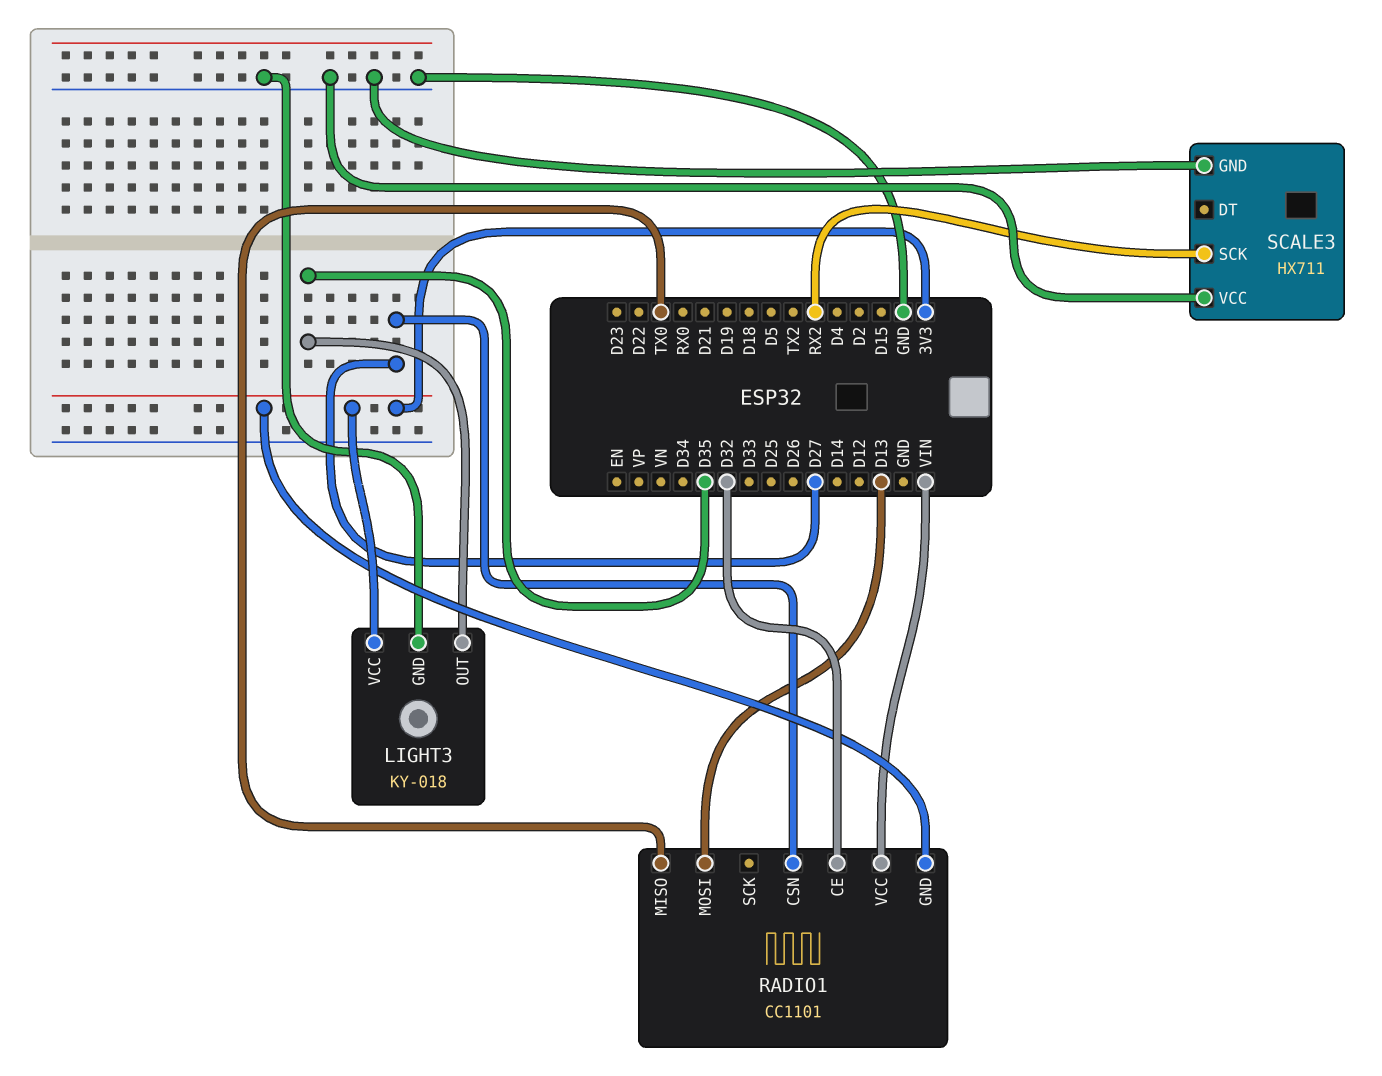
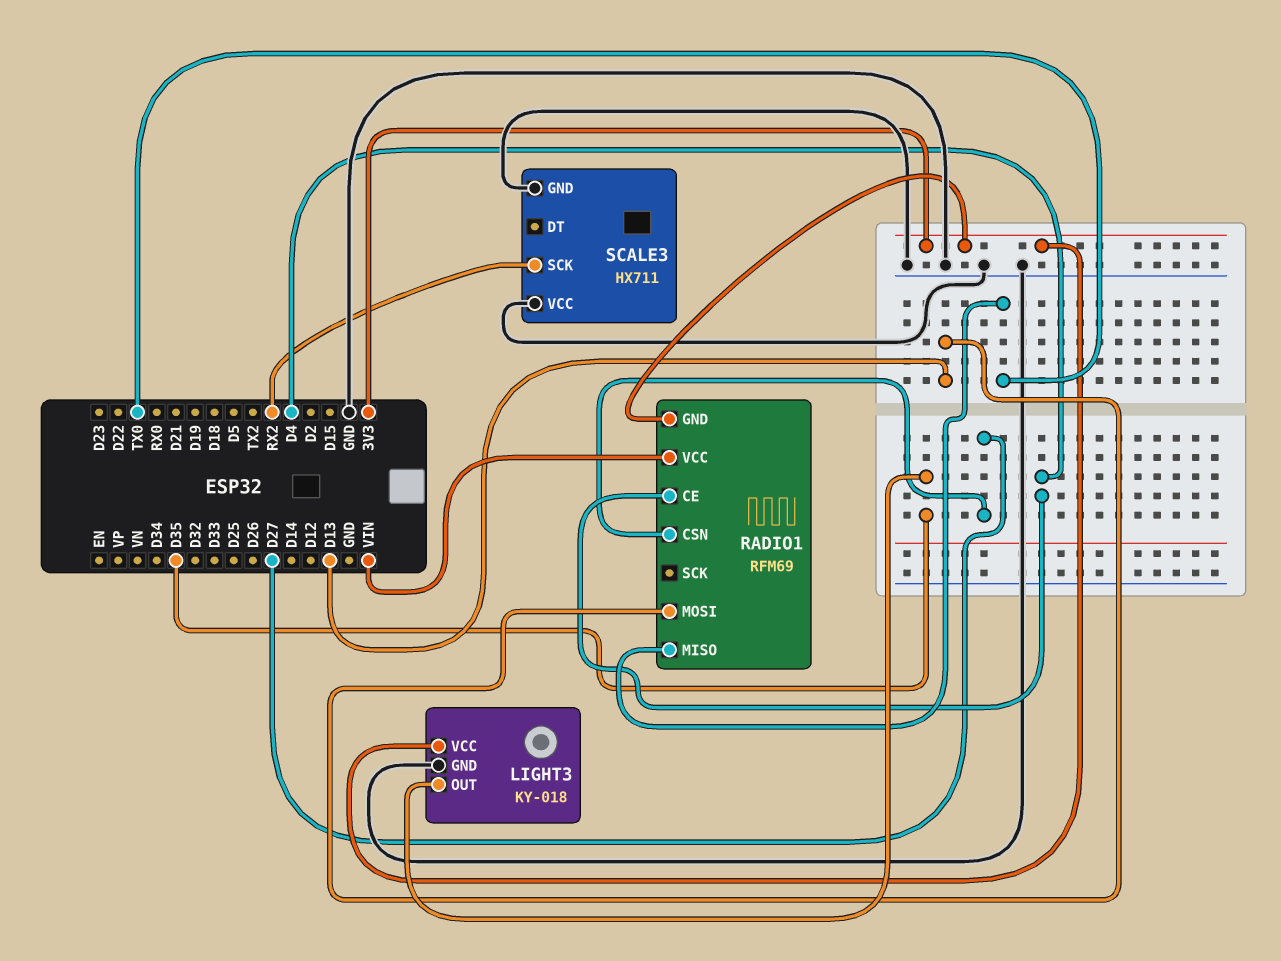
RADIO1: CC1101 -> RFM69
RADIO1 pin CE: D32 -> D4

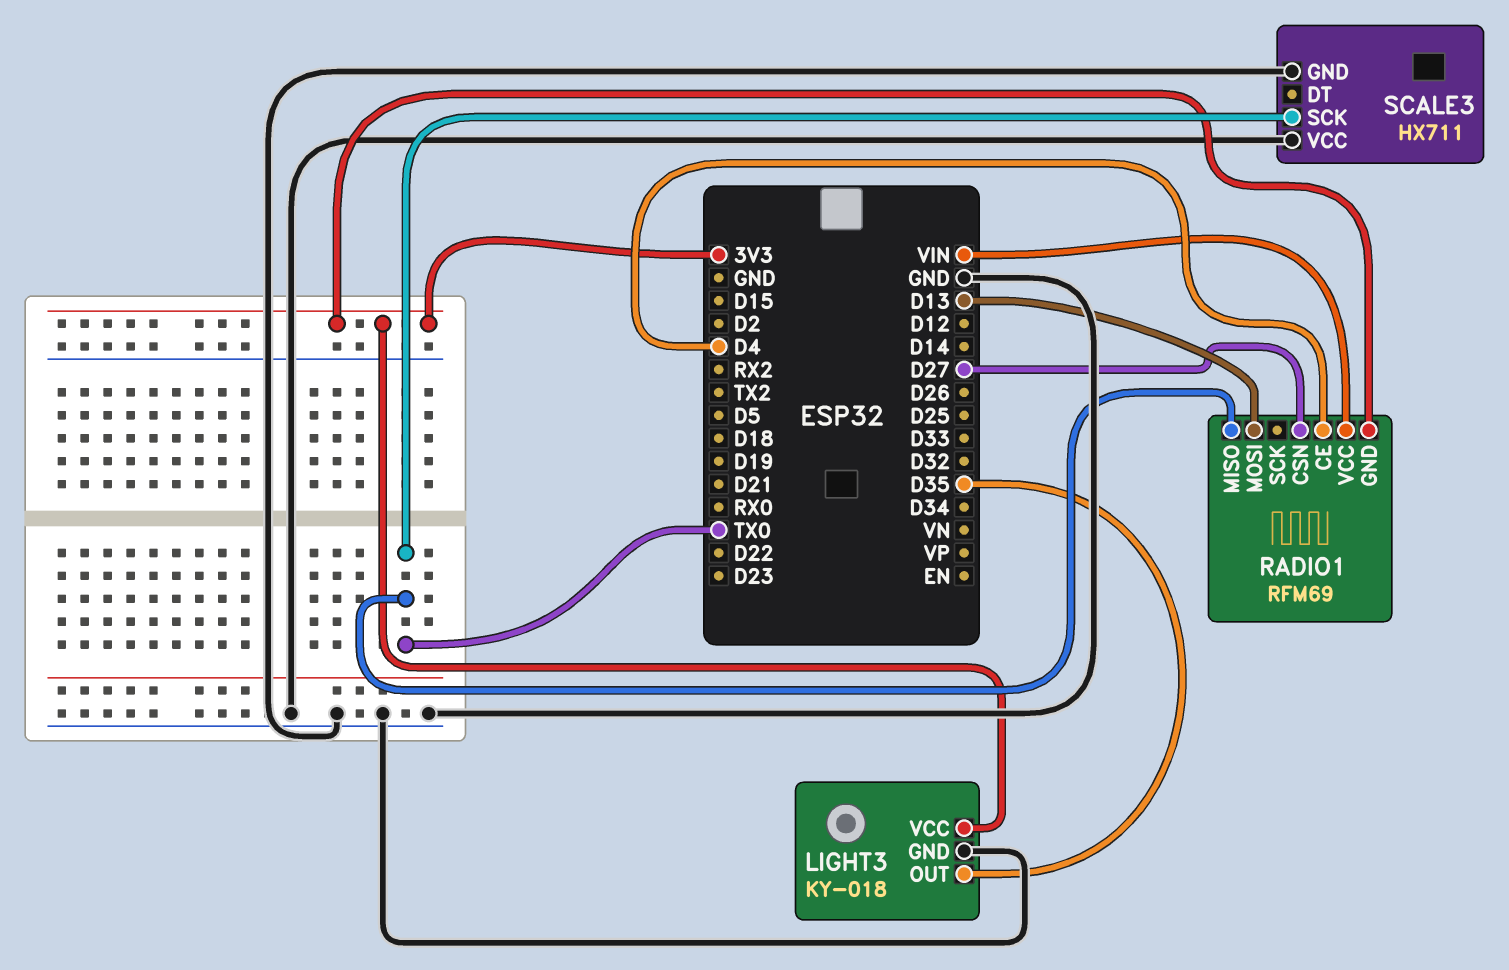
SCALE3 pin SCK: RX2 -> TX0

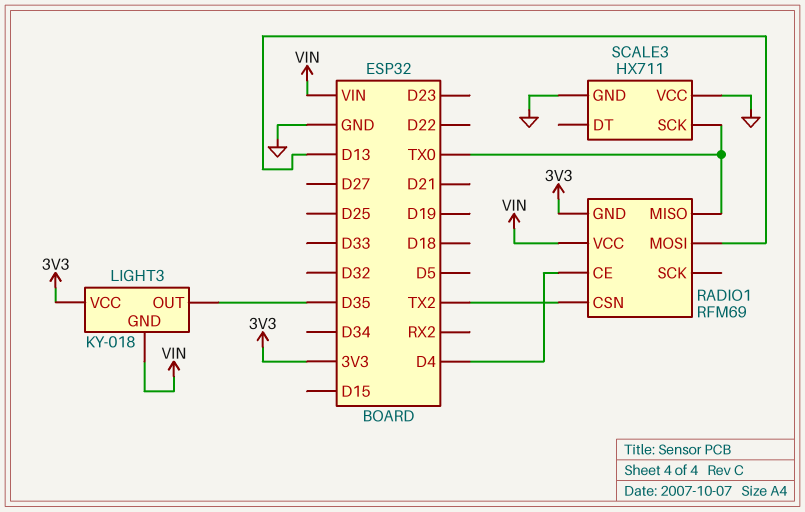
LIGHT3 pin GND: GND -> VIN
RADIO1 pin CSN: D27 -> TX2

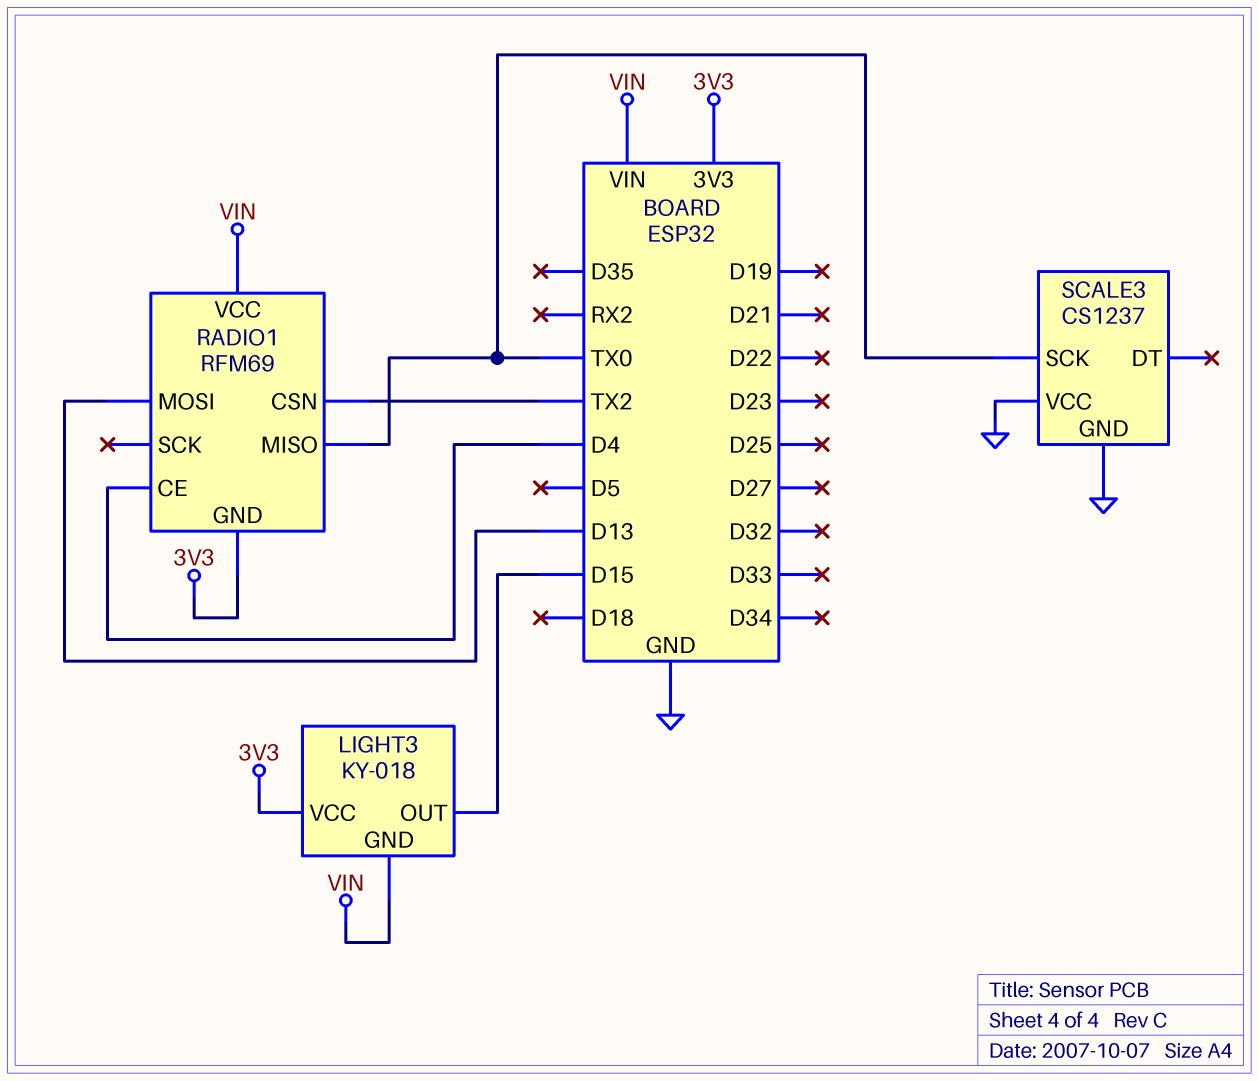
LIGHT3 pin OUT: D35 -> D15
SCALE3: HX711 -> CS1237

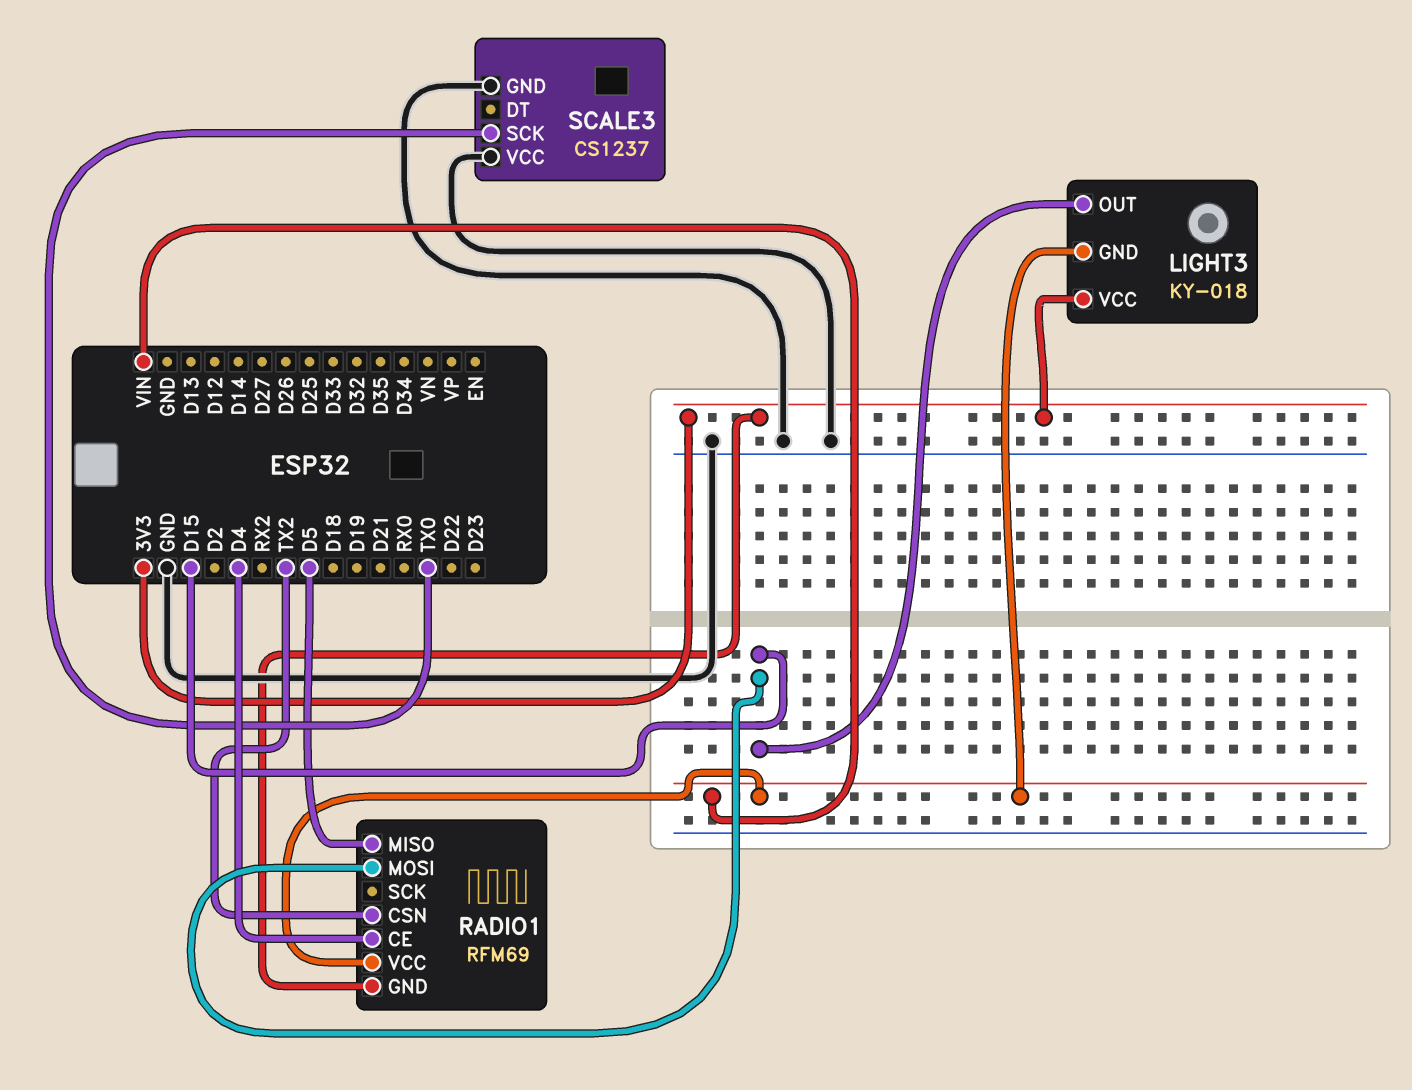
RADIO1 pin MISO: TX0 -> D5
RADIO1 pin MOSI: D13 -> D15

